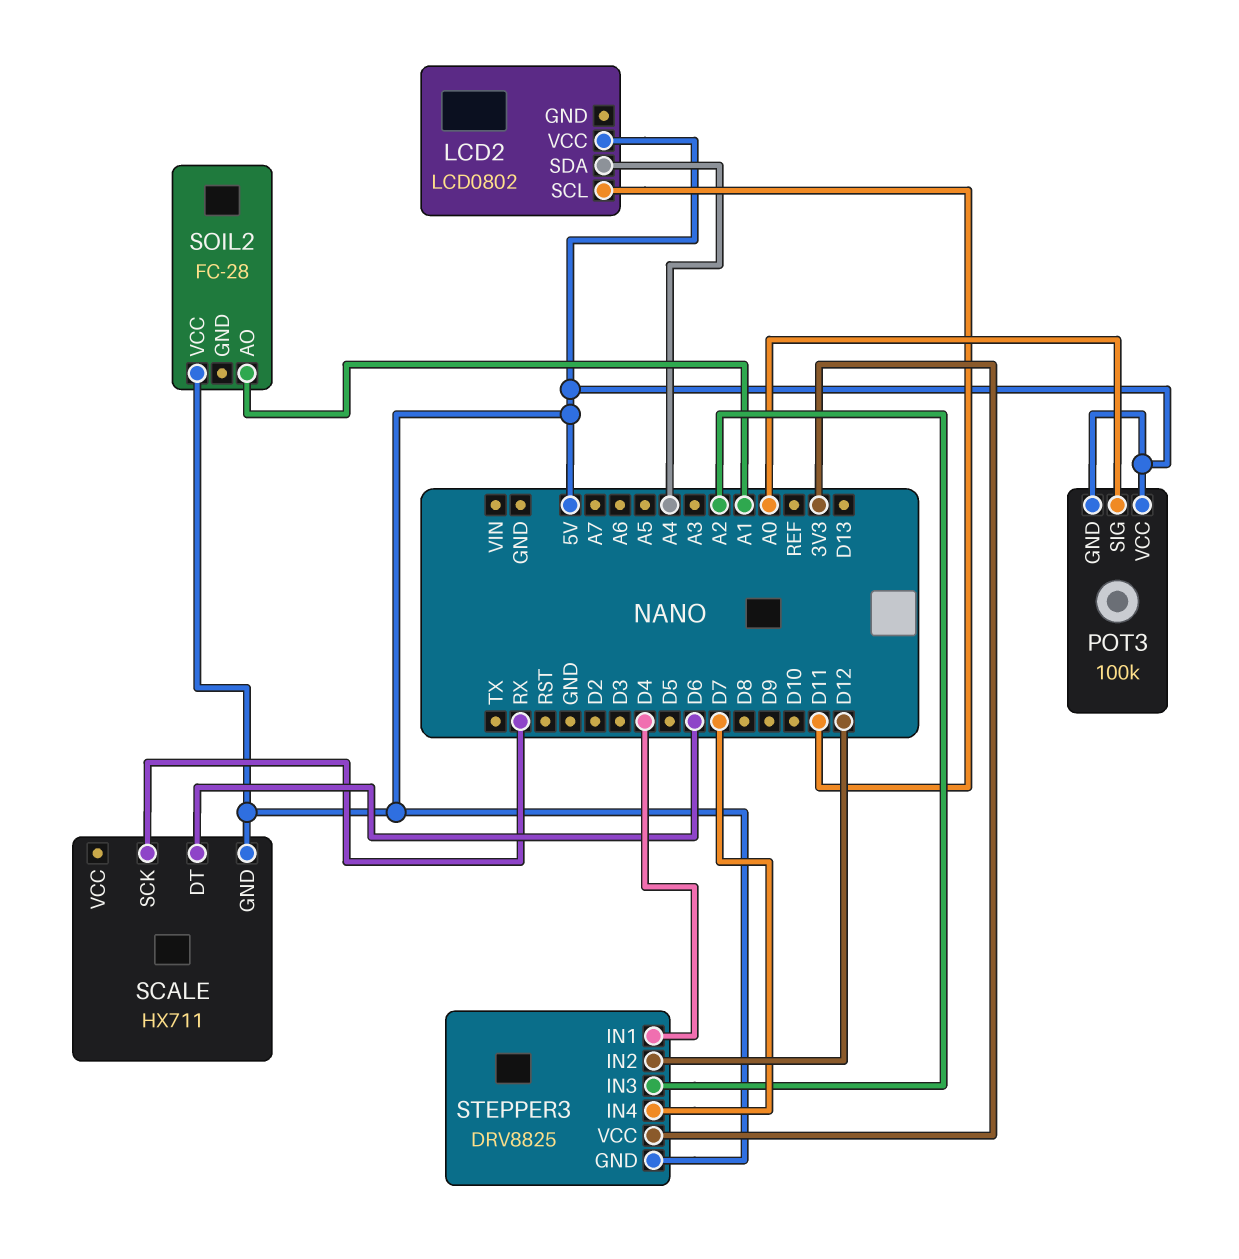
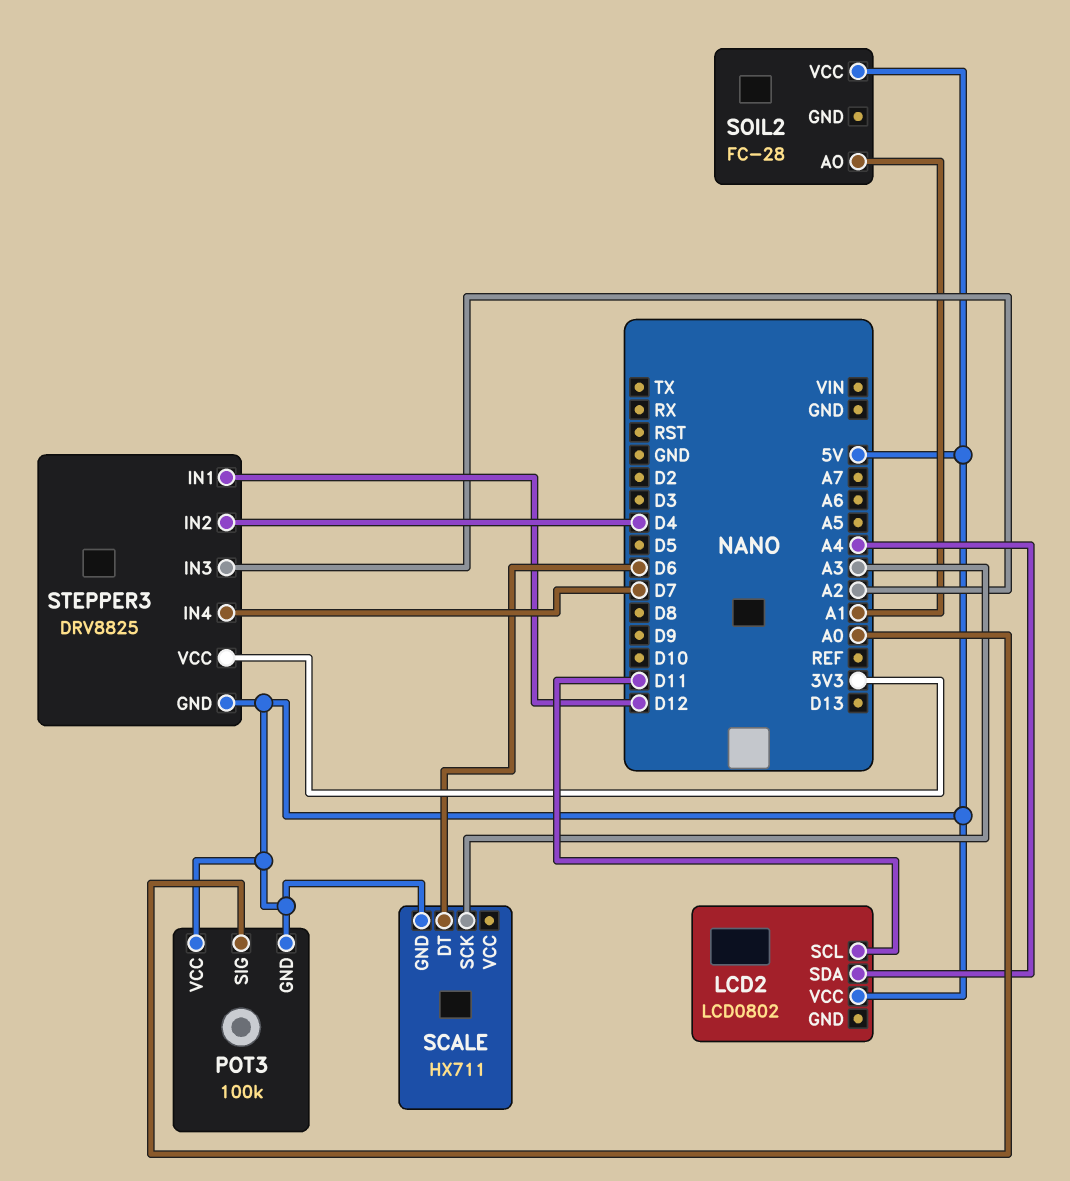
SCALE pin SCK: RX -> A3
STEPPER3 pin IN1: D4 -> D12
STEPPER3 pin IN2: D12 -> D4

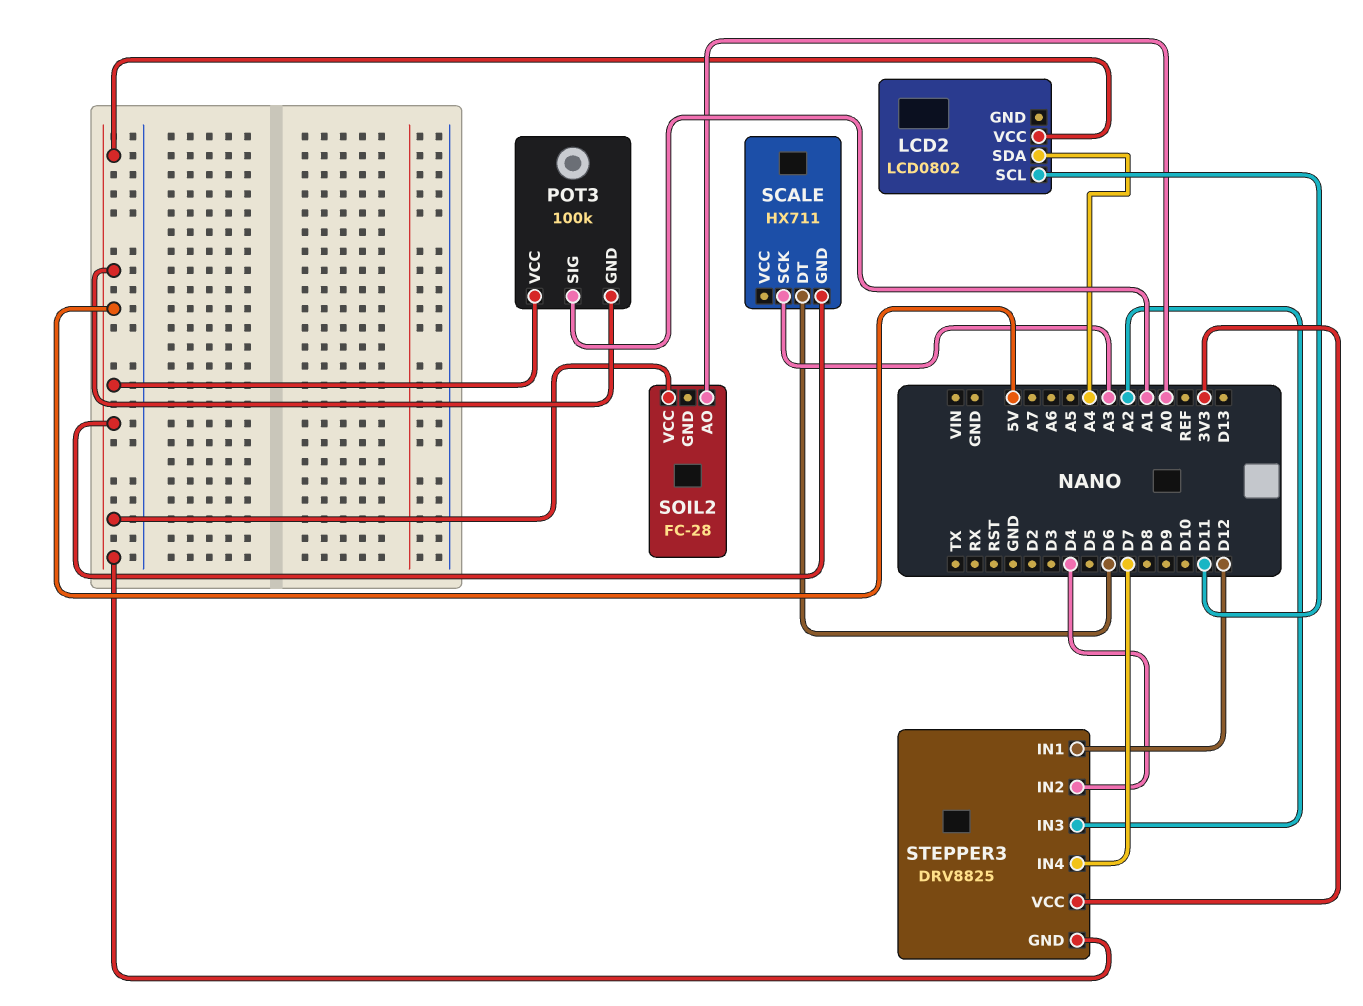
POT3 pin SIG: A0 -> A1
SOIL2 pin AO: A1 -> A0

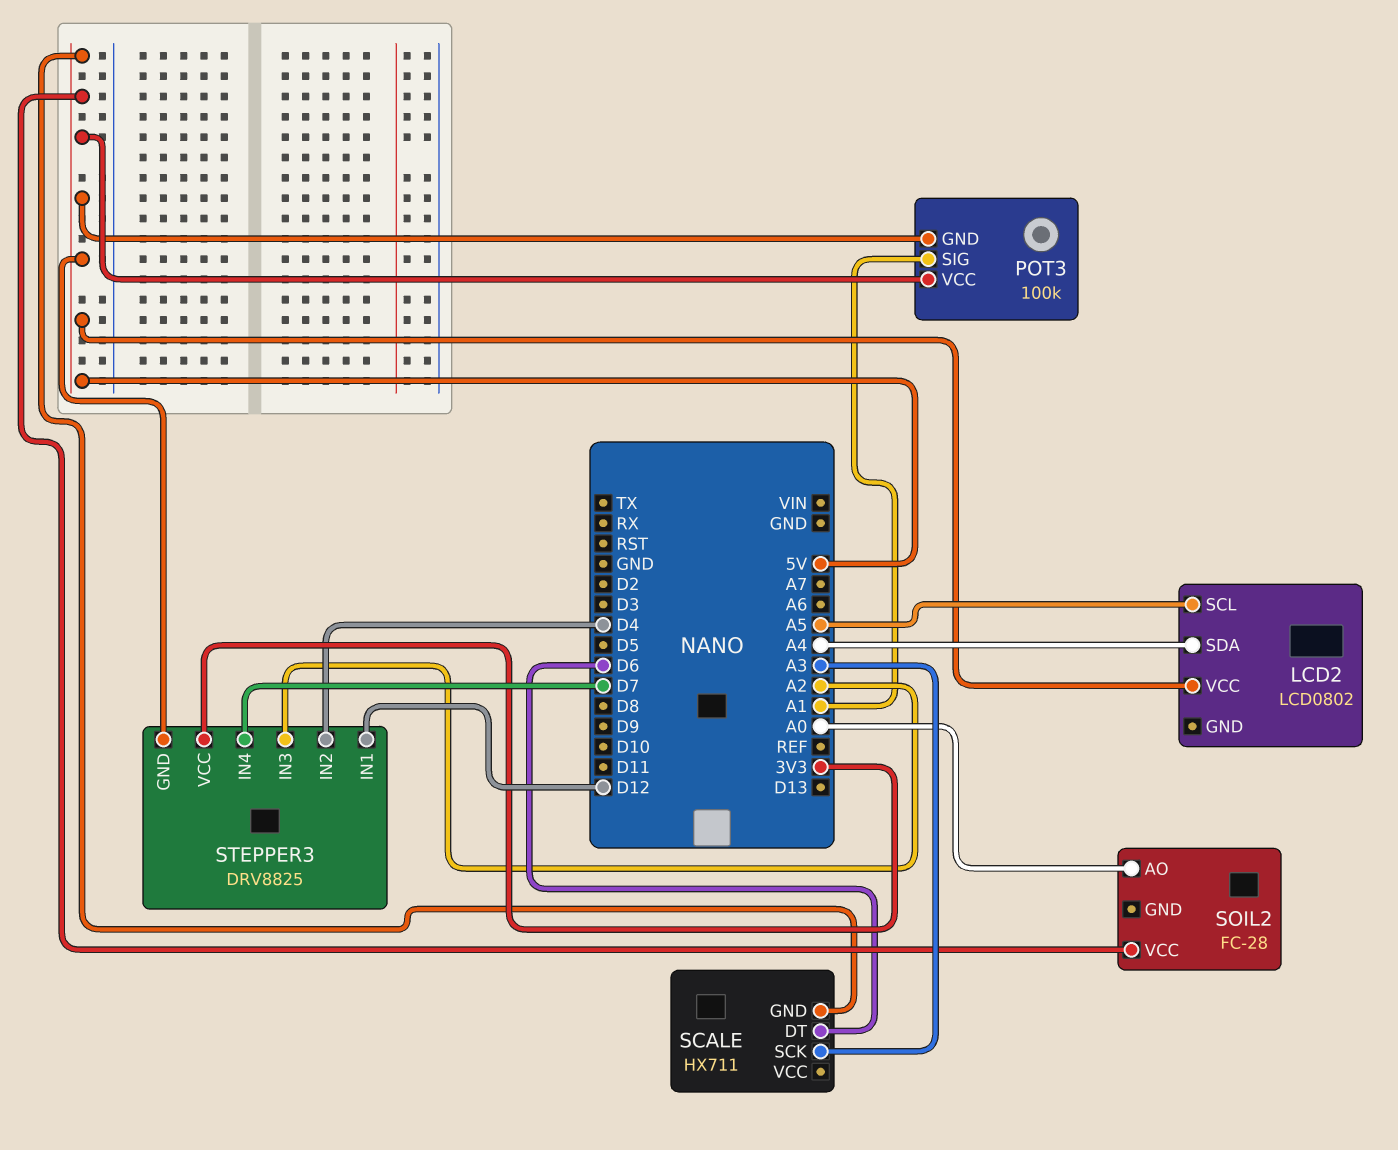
LCD2 pin SCL: D11 -> A5

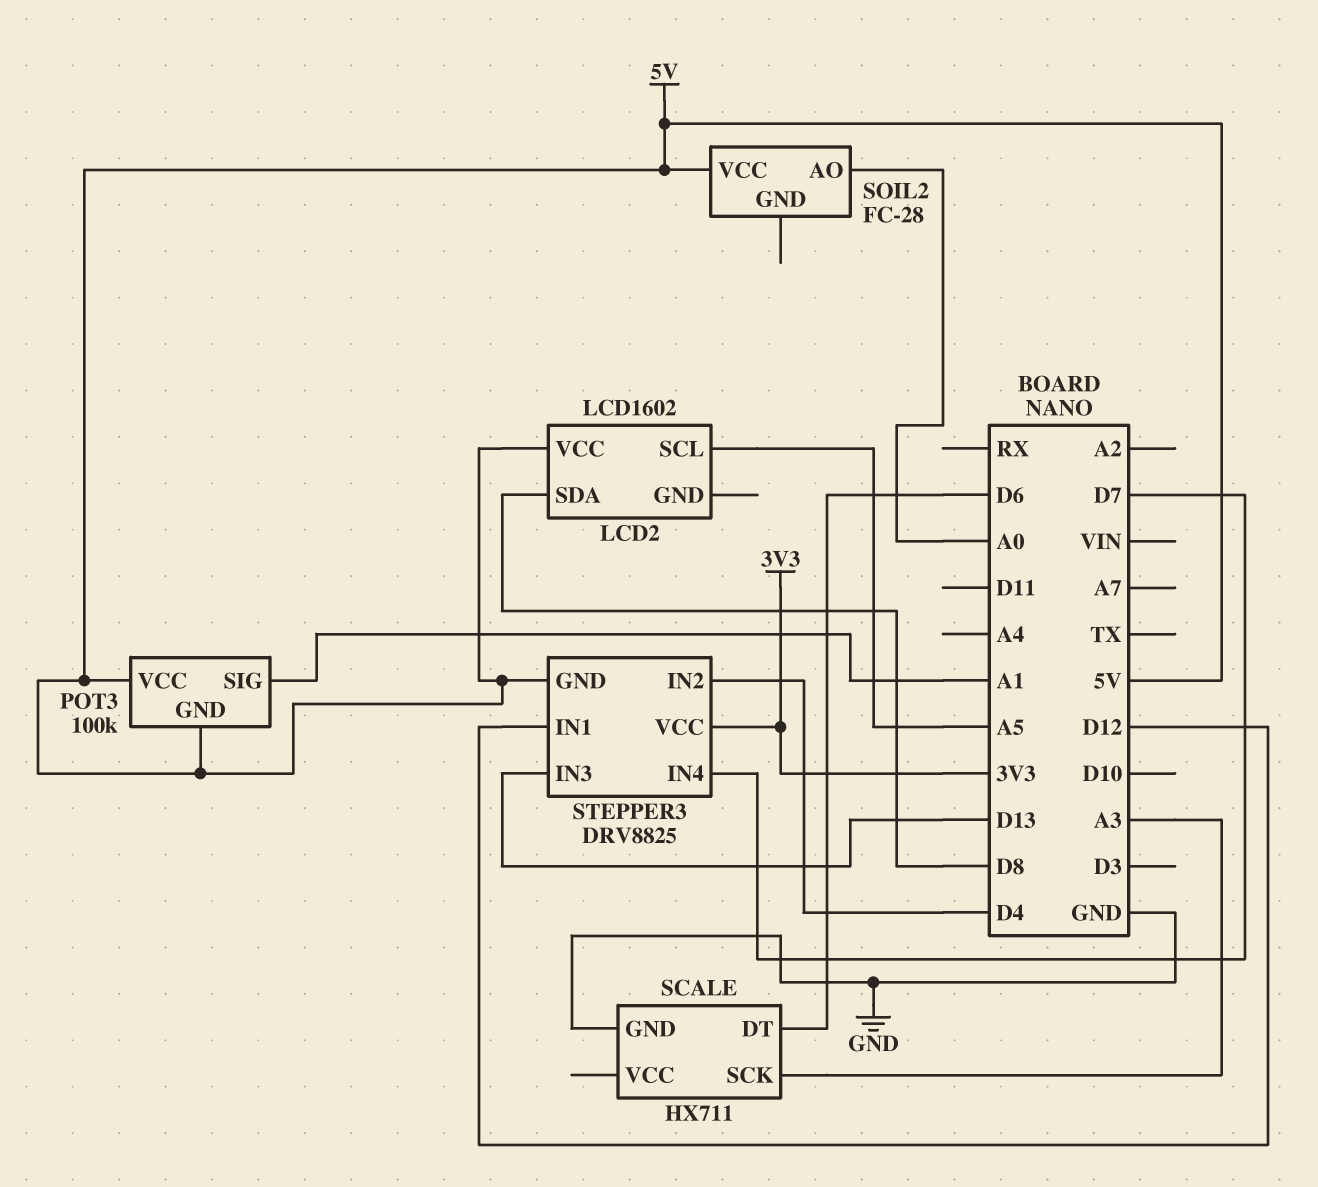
LCD2: LCD0802 -> LCD1602
LCD2 pin SDA: A4 -> D8
SCALE pin GND: 5V -> GND
STEPPER3 pin IN3: A2 -> D13

